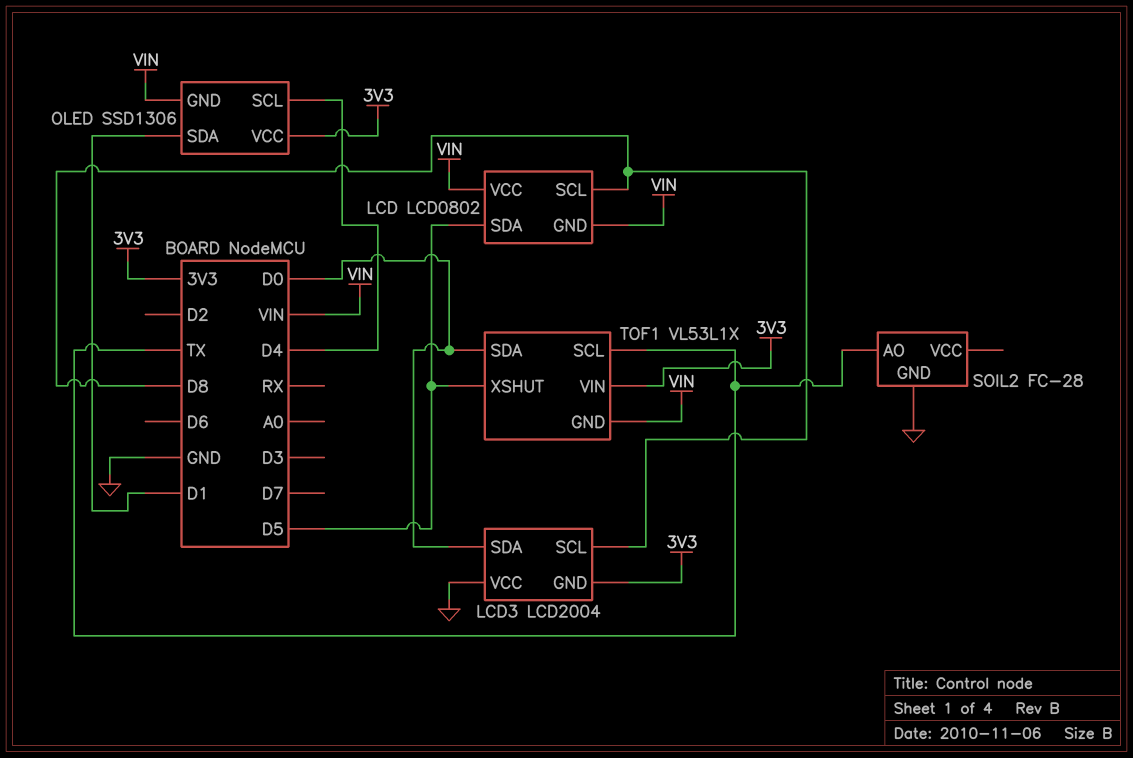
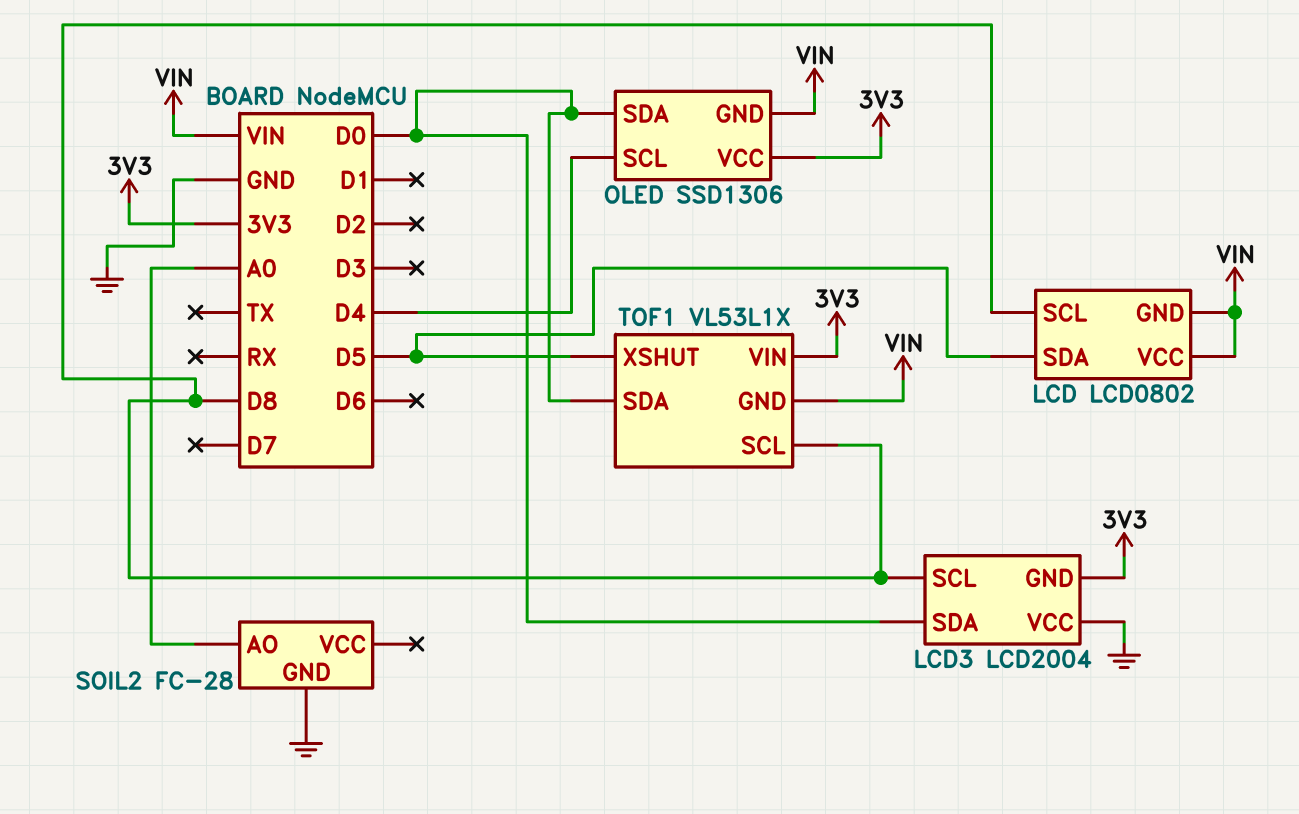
OLED pin SDA: D1 -> D0
SOIL2 pin AO: TX -> A0
TOF1 pin SCL: TX -> D8

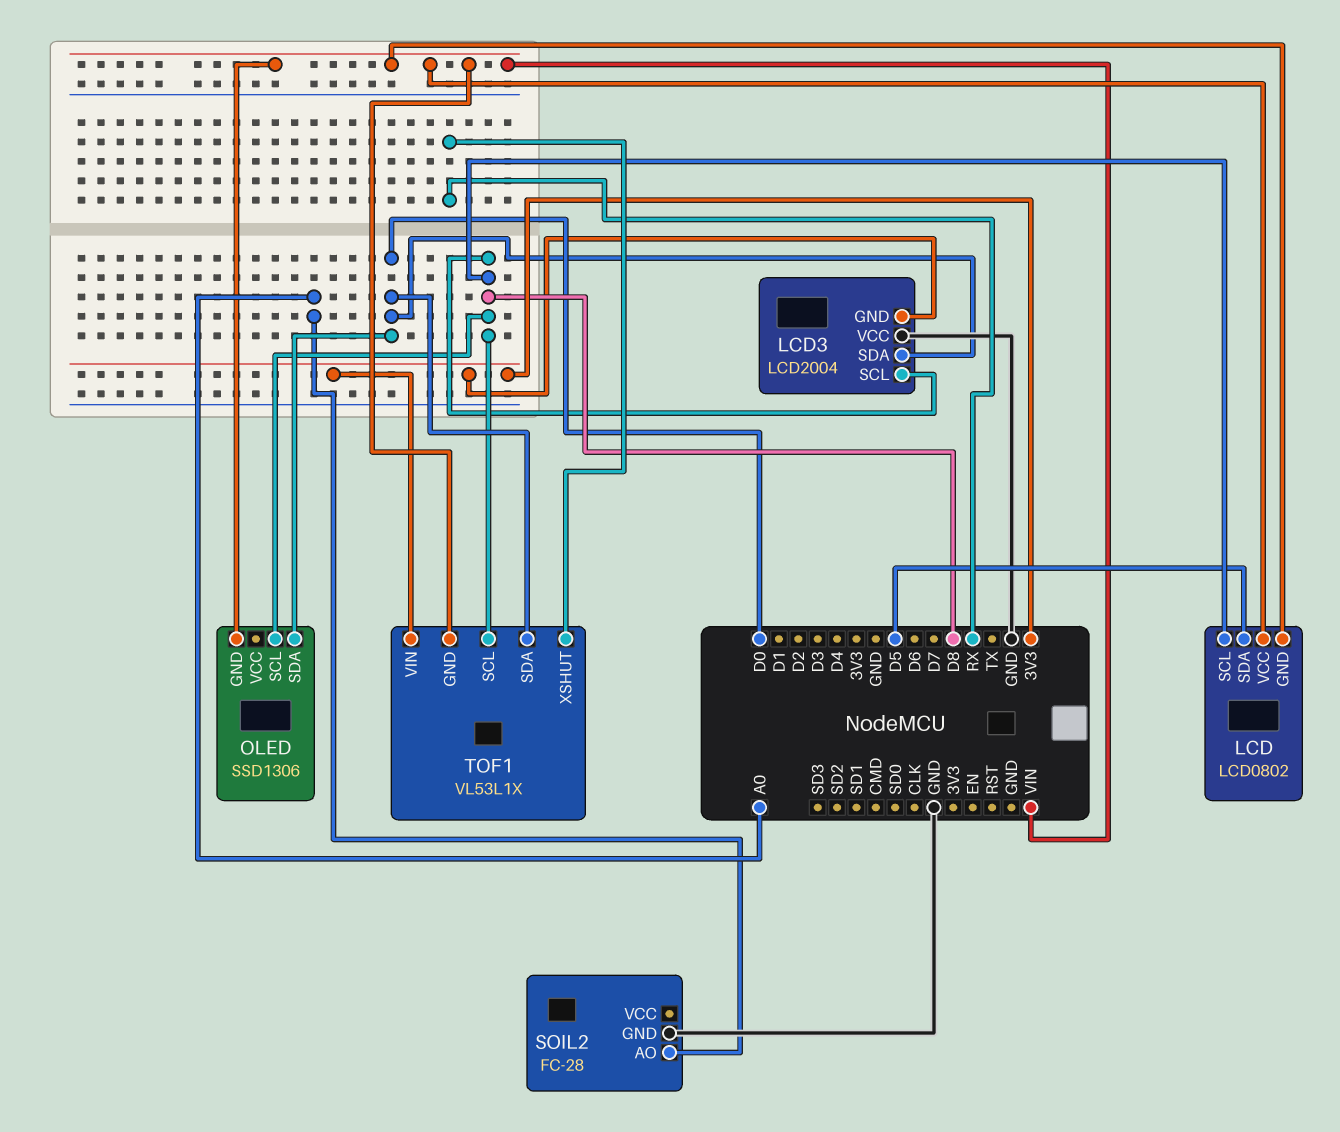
OLED pin SCL: D4 -> D8
OLED pin VCC: 3V3 -> none
TOF1 pin XSHUT: D5 -> RX

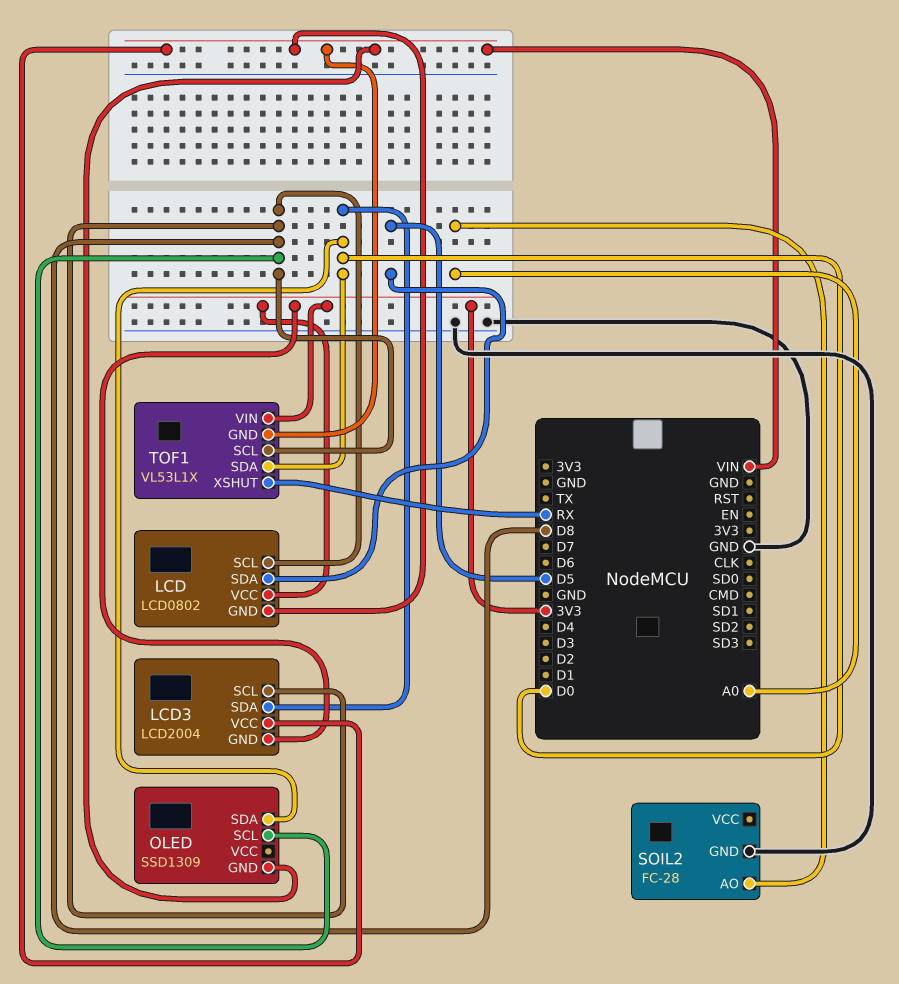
LCD pin VCC: VIN -> 3V3
LCD3 pin VCC: GND -> VIN
OLED: SSD1306 -> SSD1309

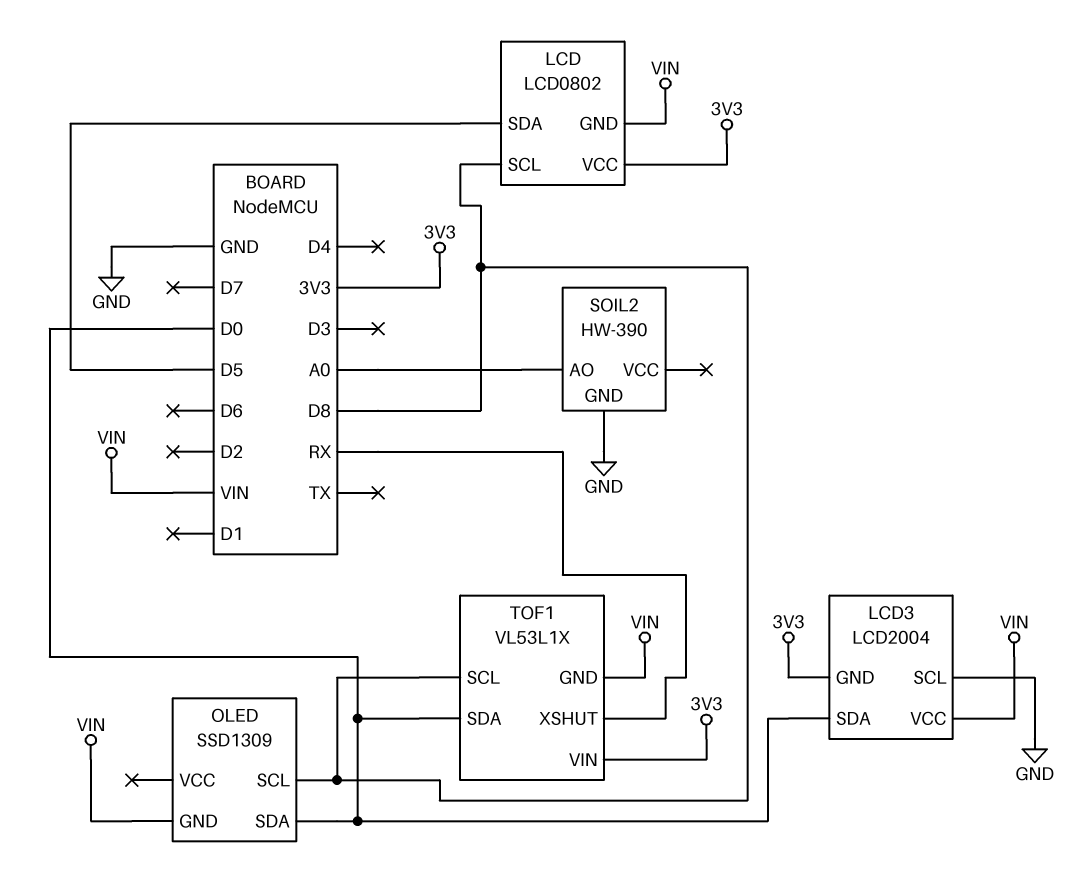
LCD3 pin SCL: D8 -> GND
SOIL2: FC-28 -> HW-390

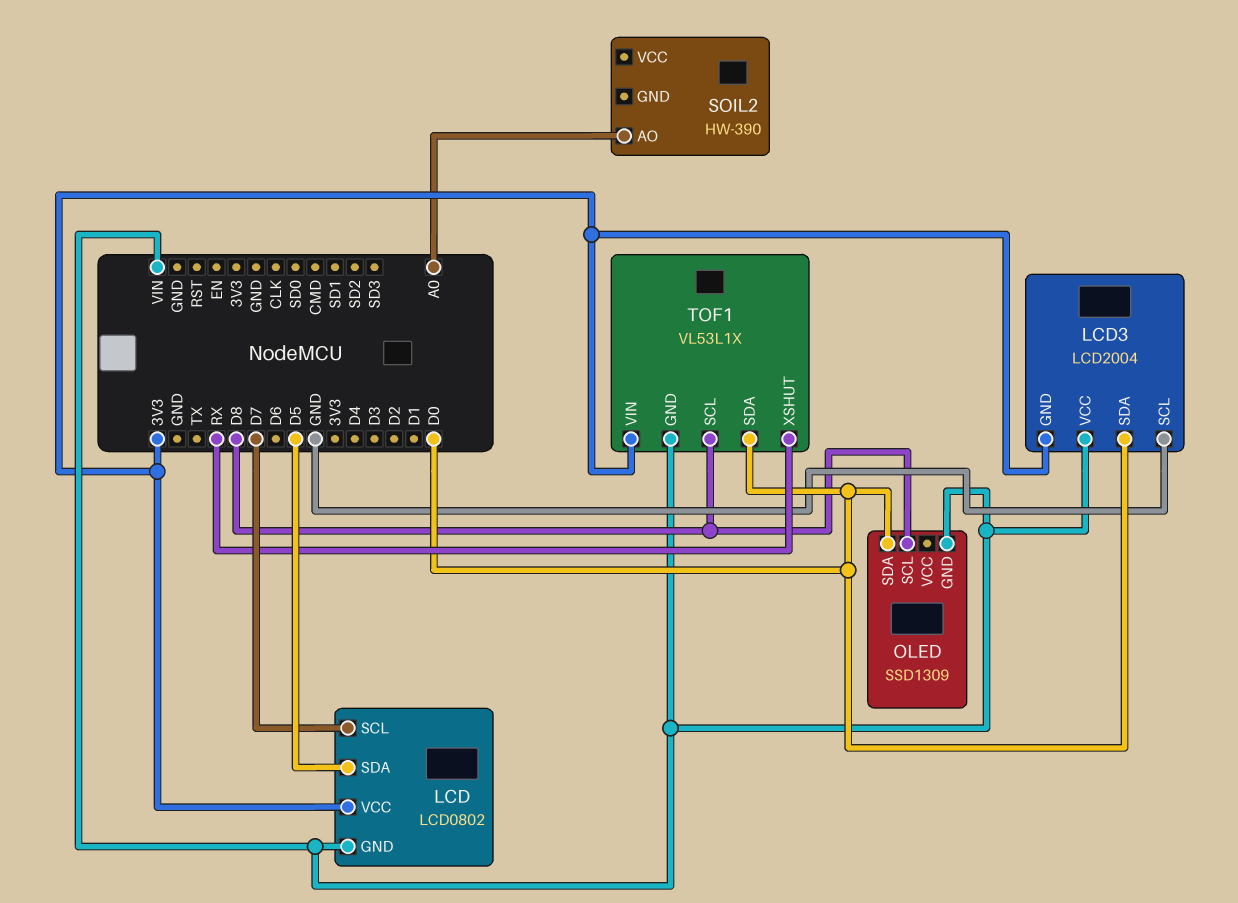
LCD pin SCL: D8 -> D7
SOIL2 pin GND: GND -> none

